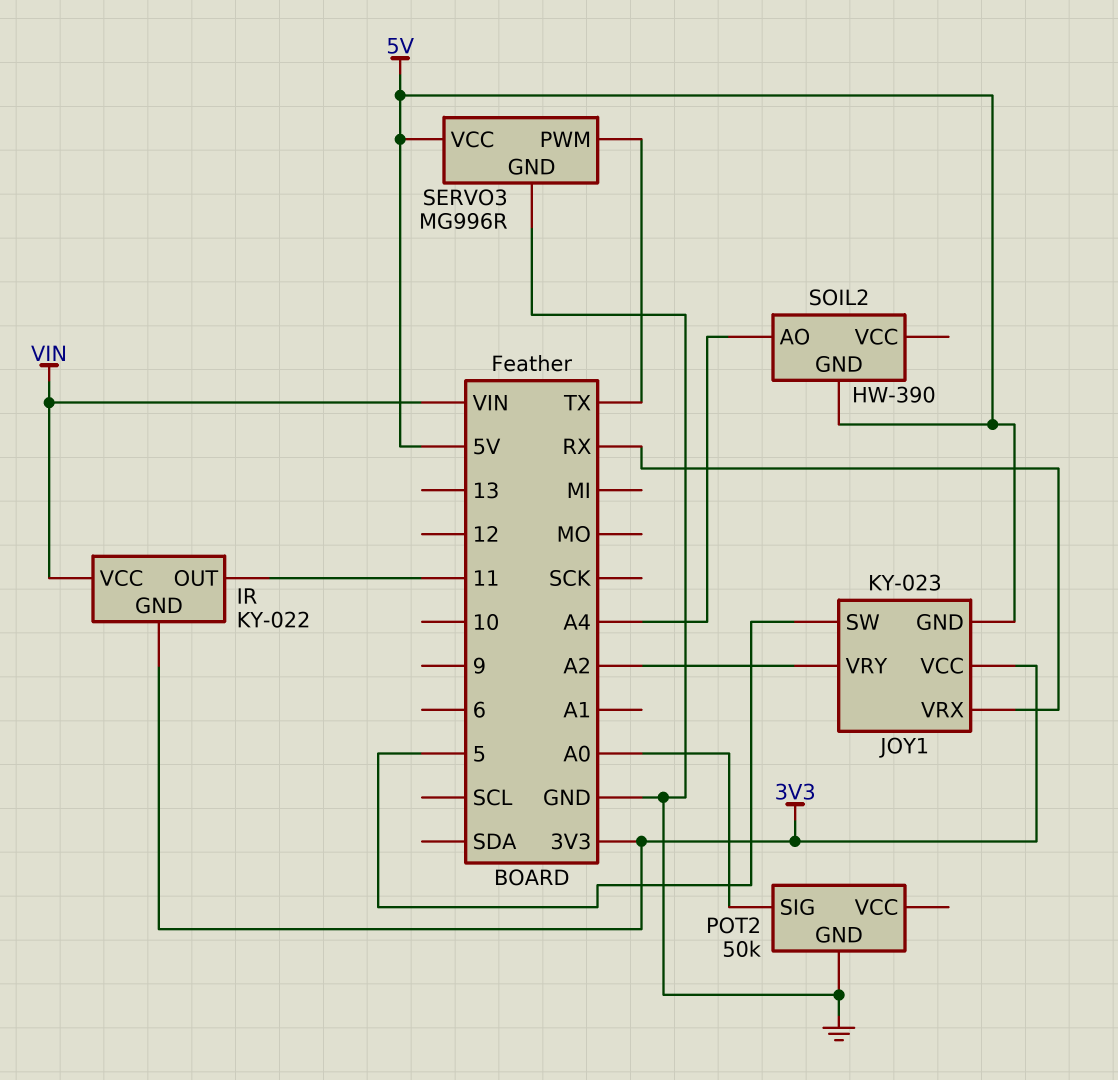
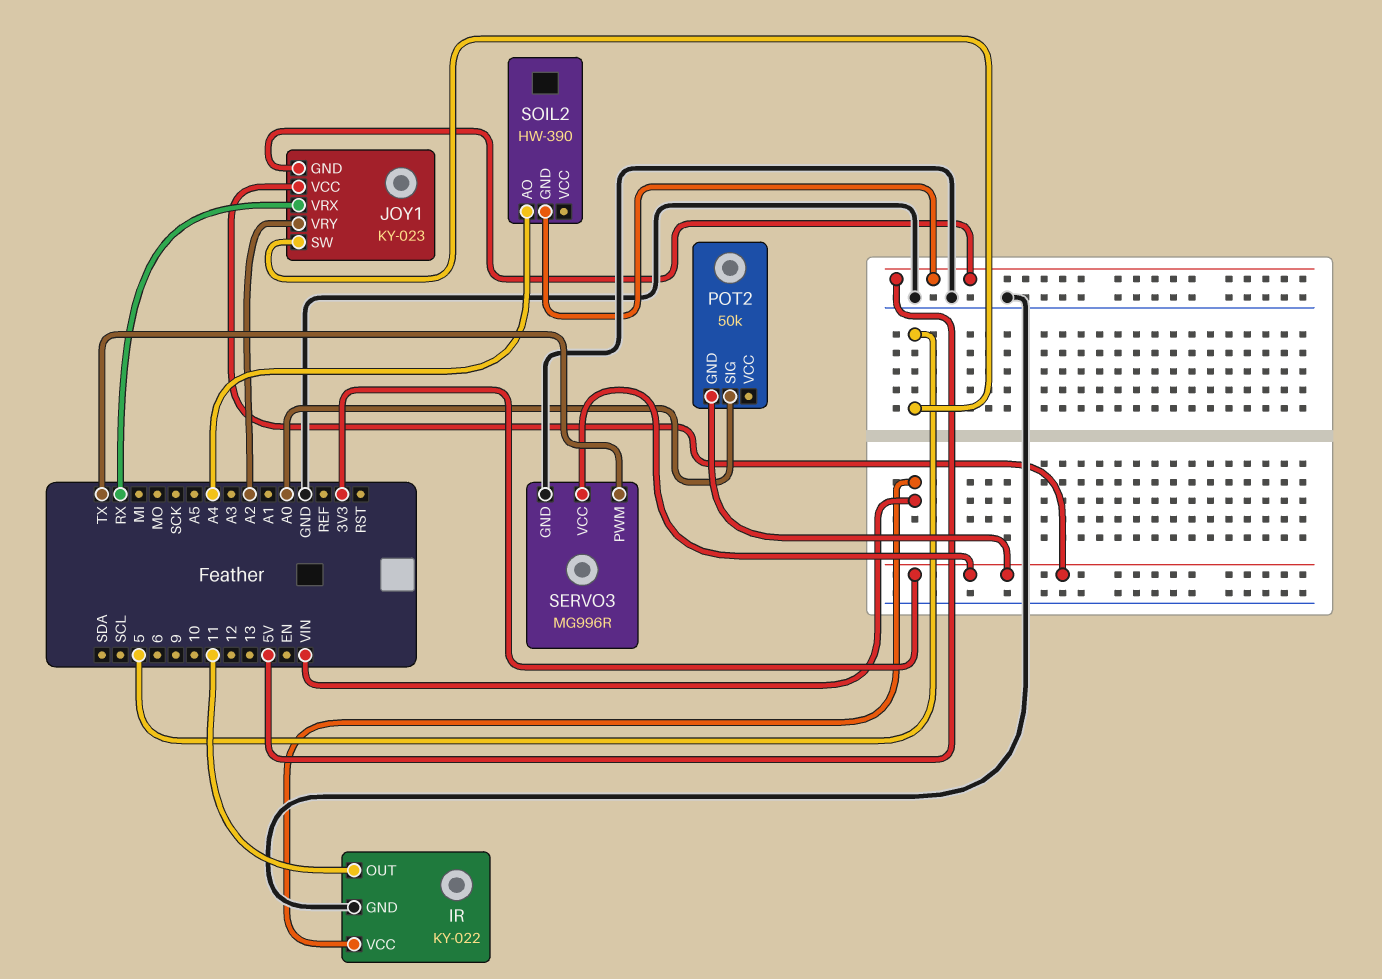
IR pin GND: 3V3 -> GND
POT2 pin GND: GND -> 3V3
SERVO3 pin VCC: 5V -> 3V3

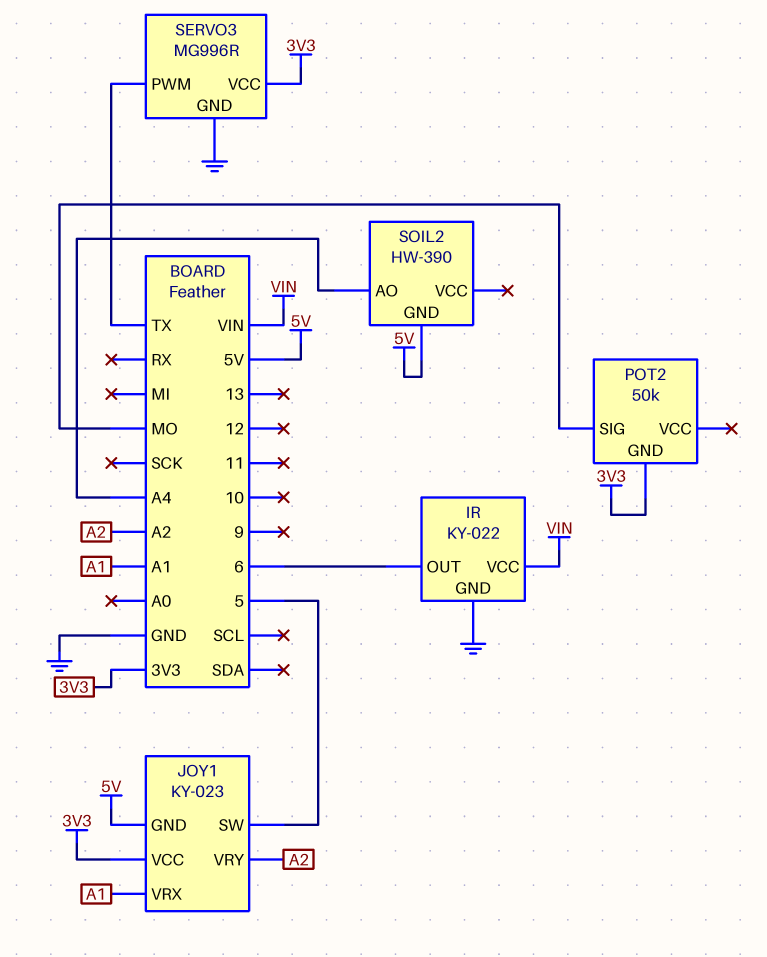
IR pin OUT: 11 -> 6
JOY1 pin VRX: RX -> A1
POT2 pin SIG: A0 -> MO

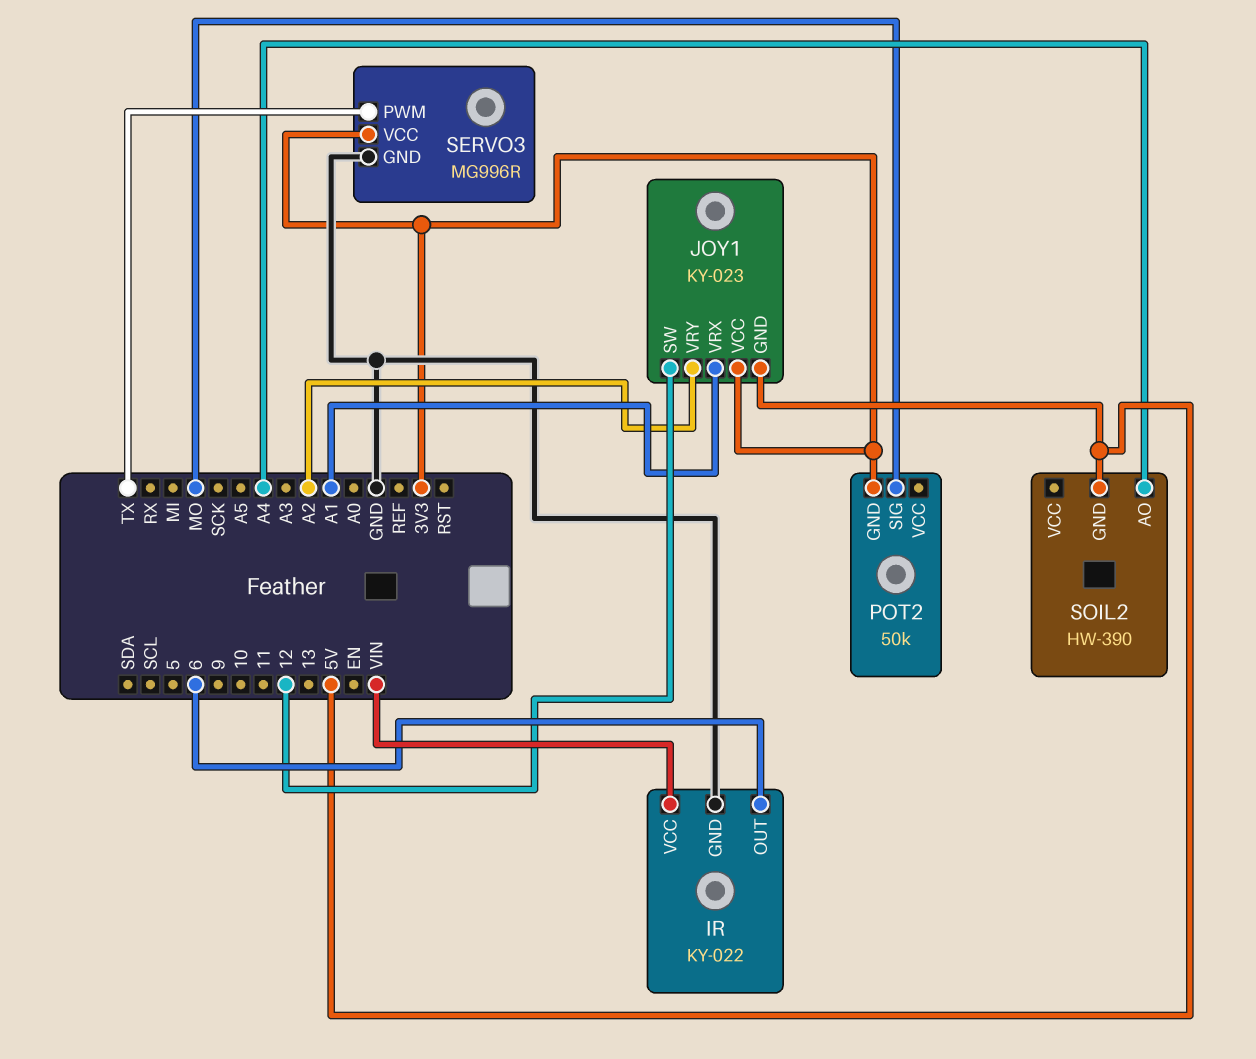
JOY1 pin SW: 5 -> 12

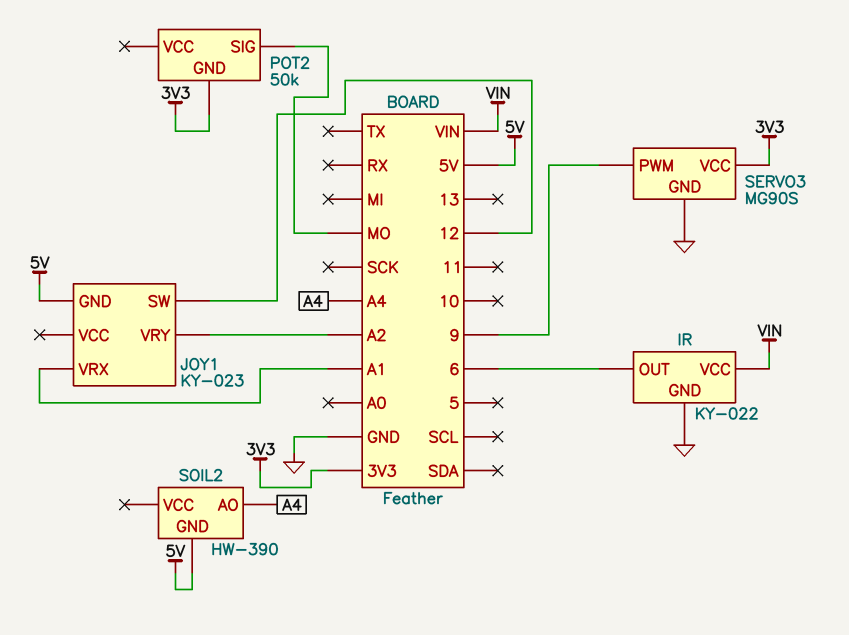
JOY1 pin VCC: 3V3 -> none
SERVO3: MG996R -> MG90S
SERVO3 pin PWM: TX -> 9

